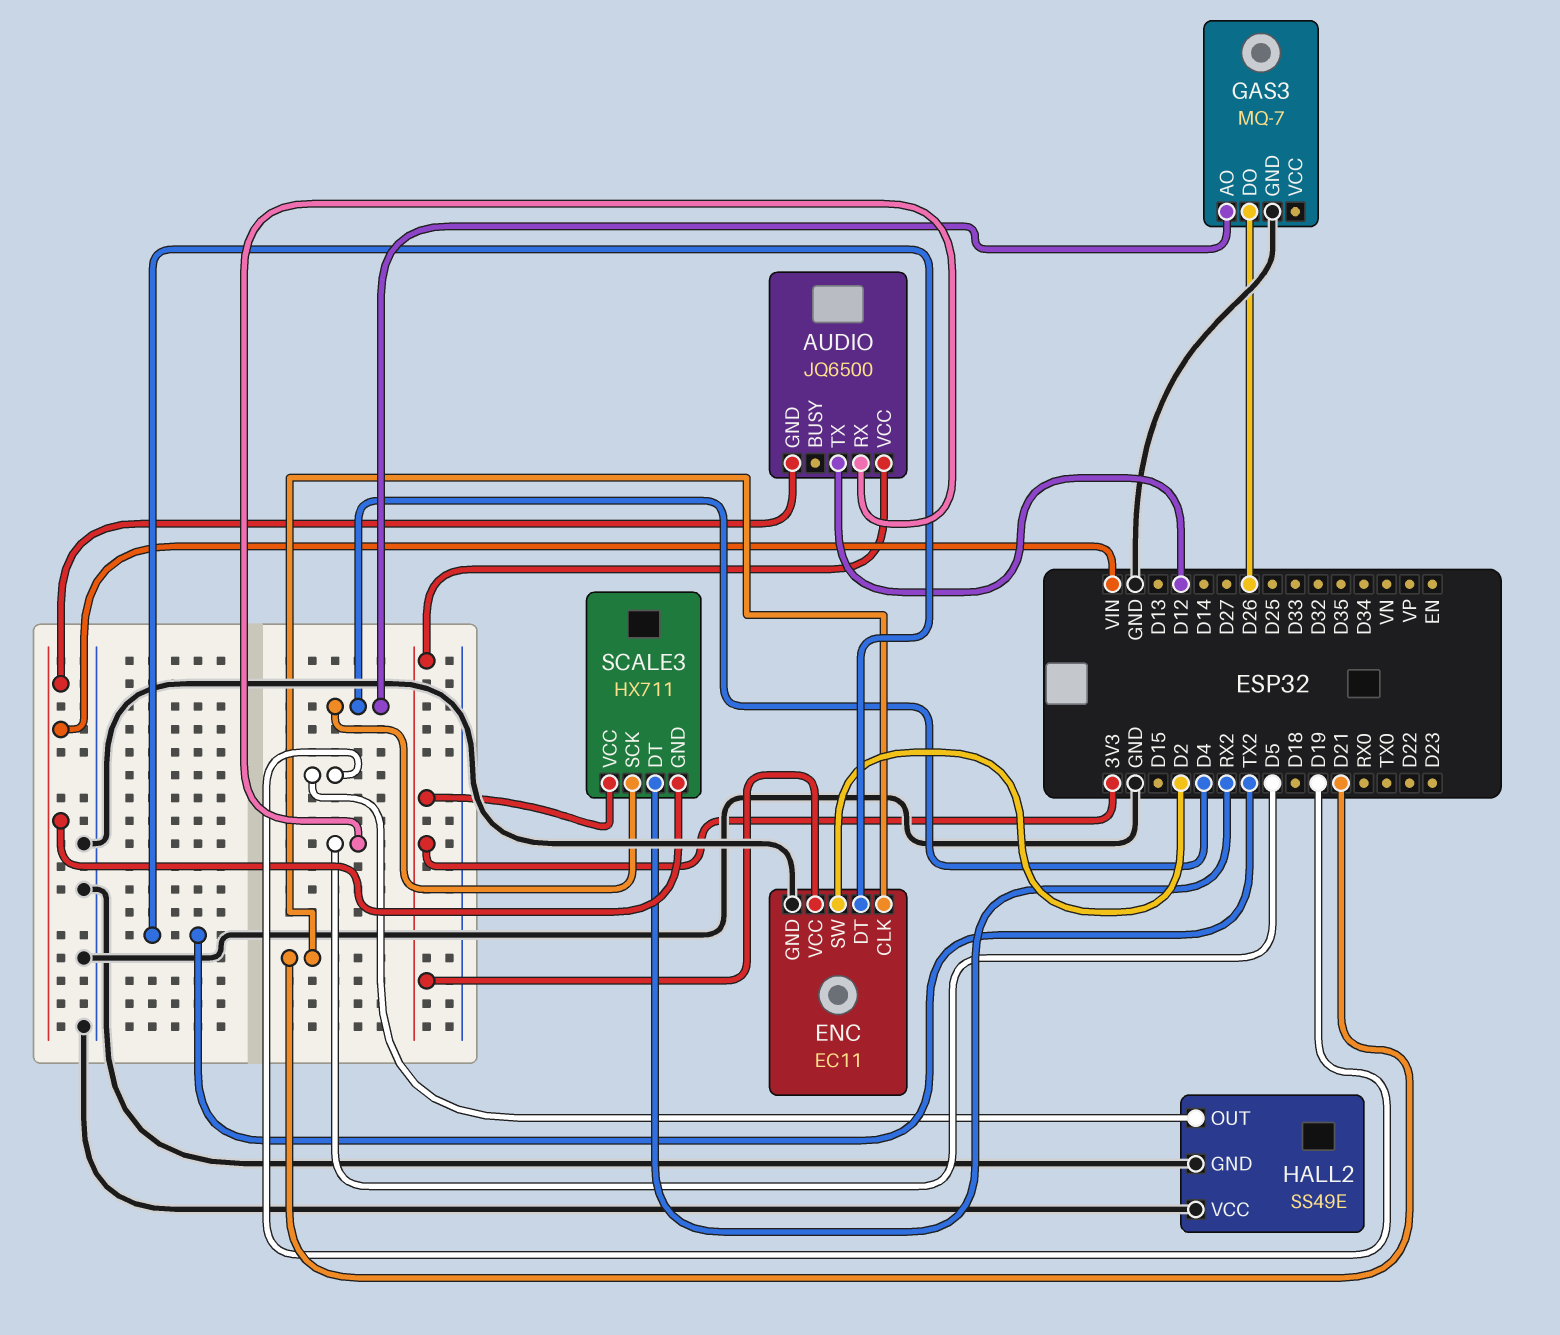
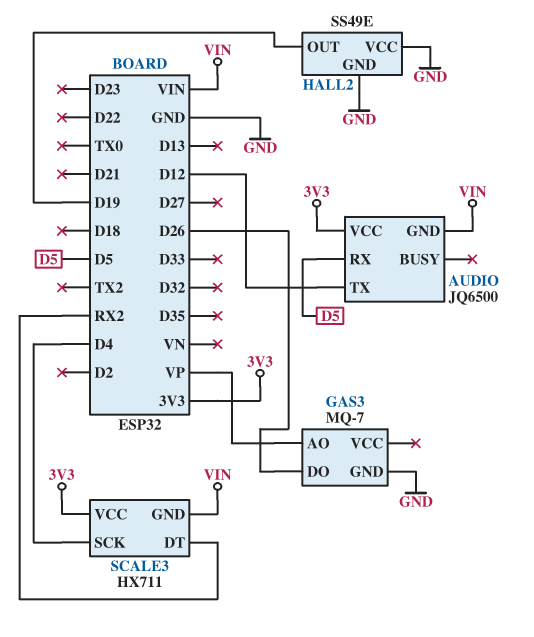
ENC: EC11 -> none
ENC pin CLK: D21 -> none
ENC pin DT: TX2 -> none
ENC pin GND: GND -> none
ENC pin SW: D2 -> none
ENC pin VCC: 3V3 -> none
GAS3 pin AO: D4 -> VP

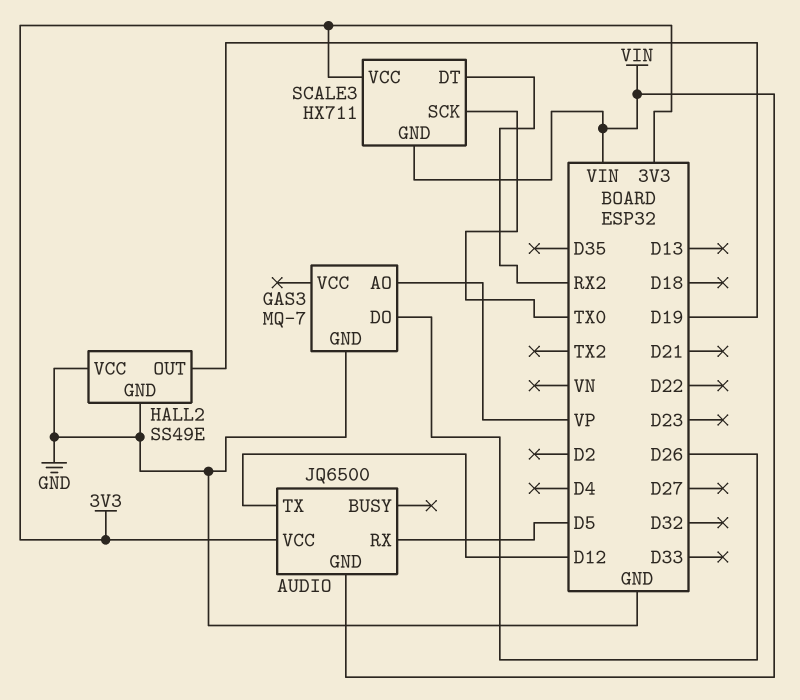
SCALE3 pin SCK: D4 -> TX0

